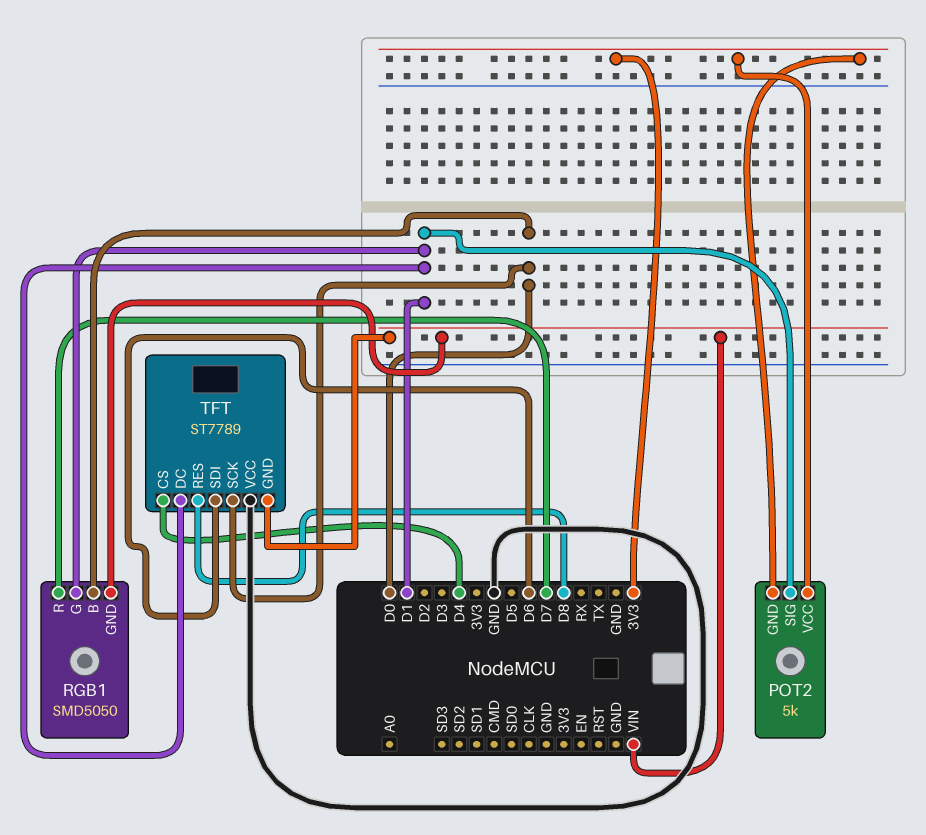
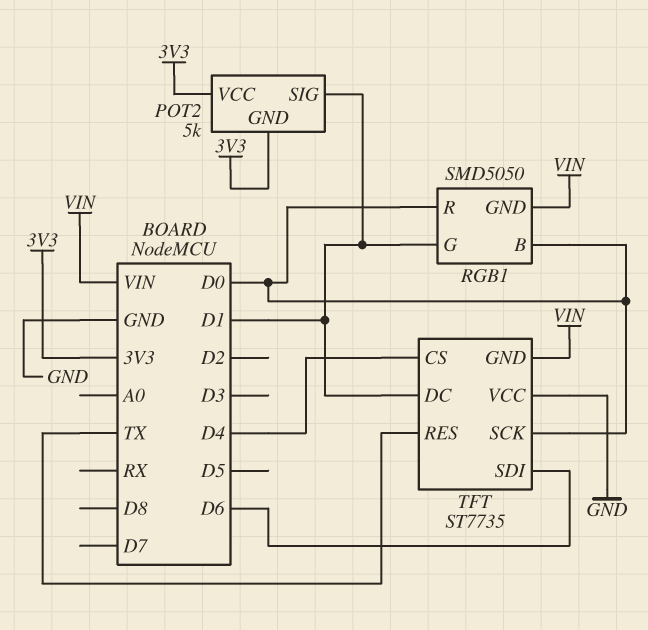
RGB1 pin R: D7 -> D0
TFT: ST7789 -> ST7735
TFT pin RES: D8 -> TX

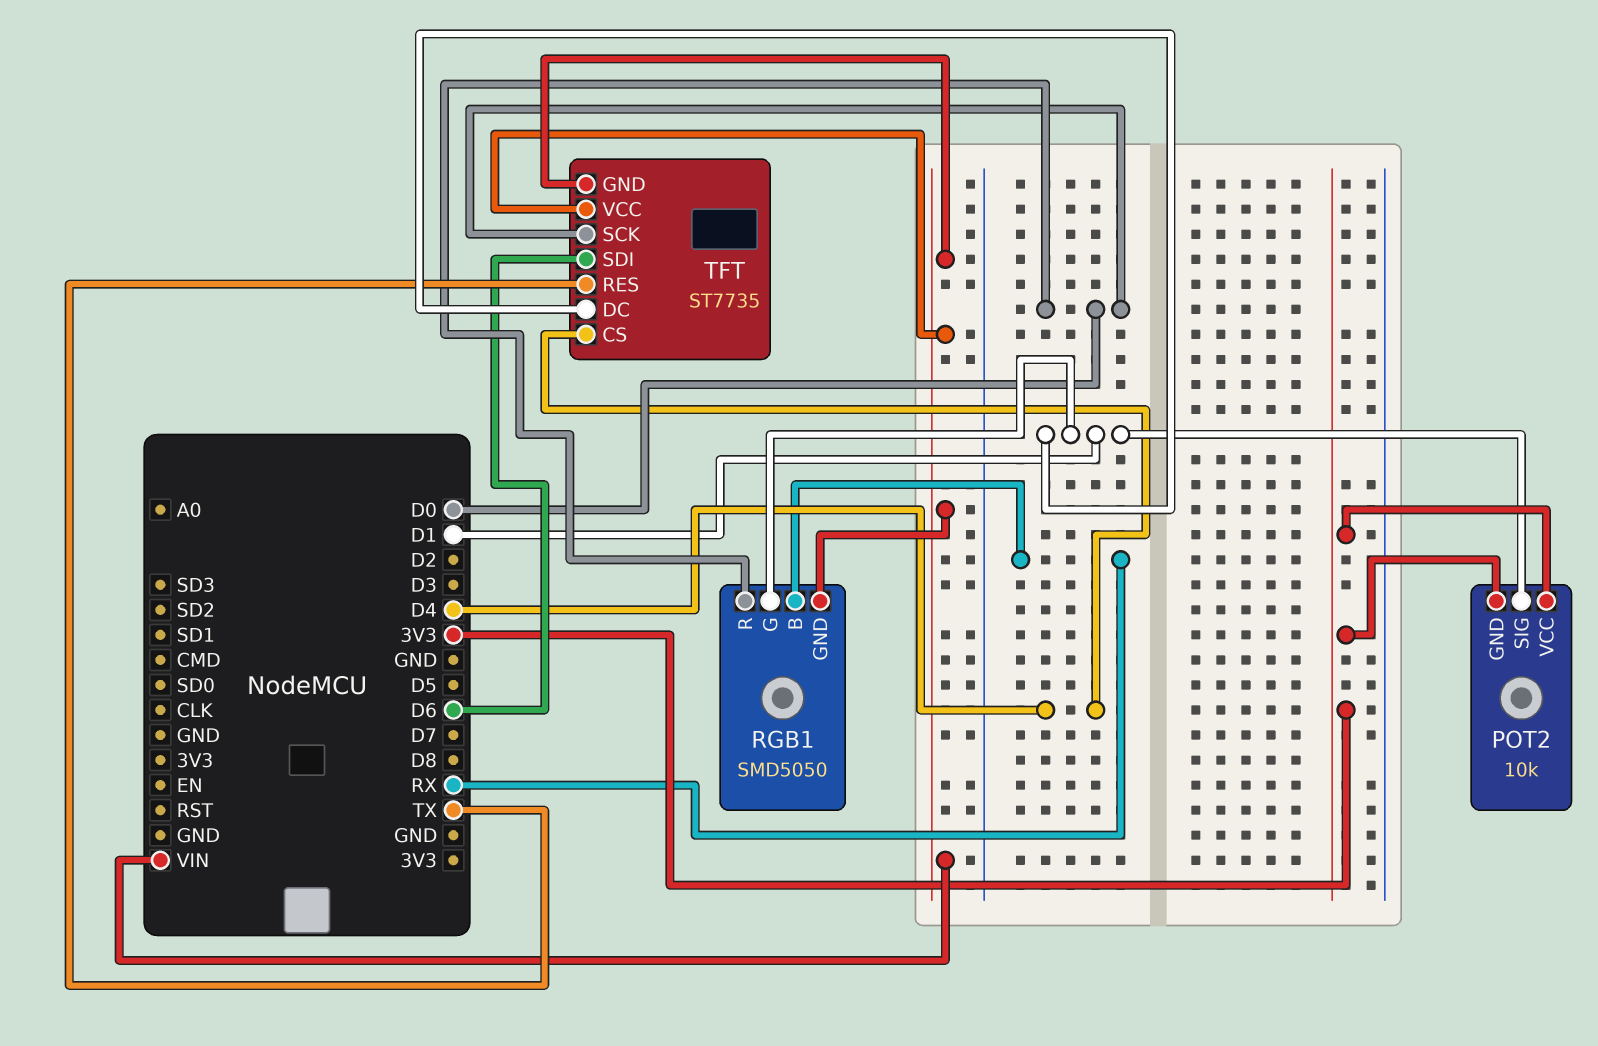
POT2: 5k -> 10k
RGB1 pin B: D0 -> RX
TFT pin VCC: GND -> VIN

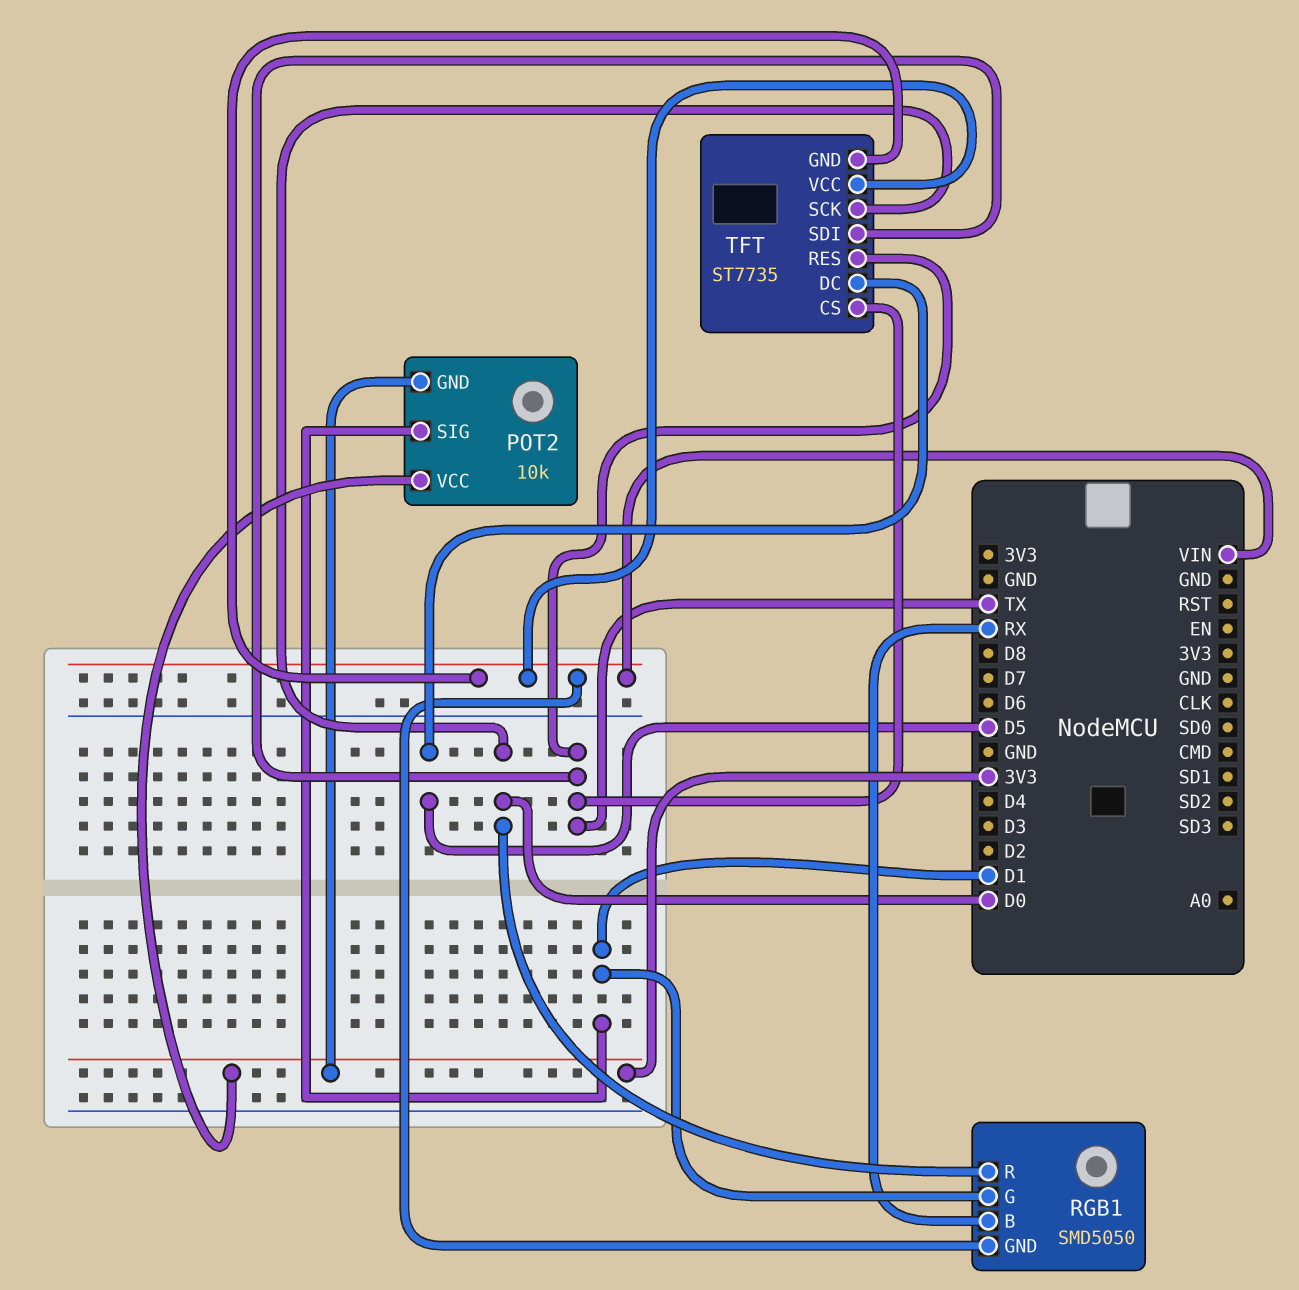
TFT pin CS: D4 -> TX
TFT pin DC: D1 -> D5
TFT pin SDI: D6 -> TX

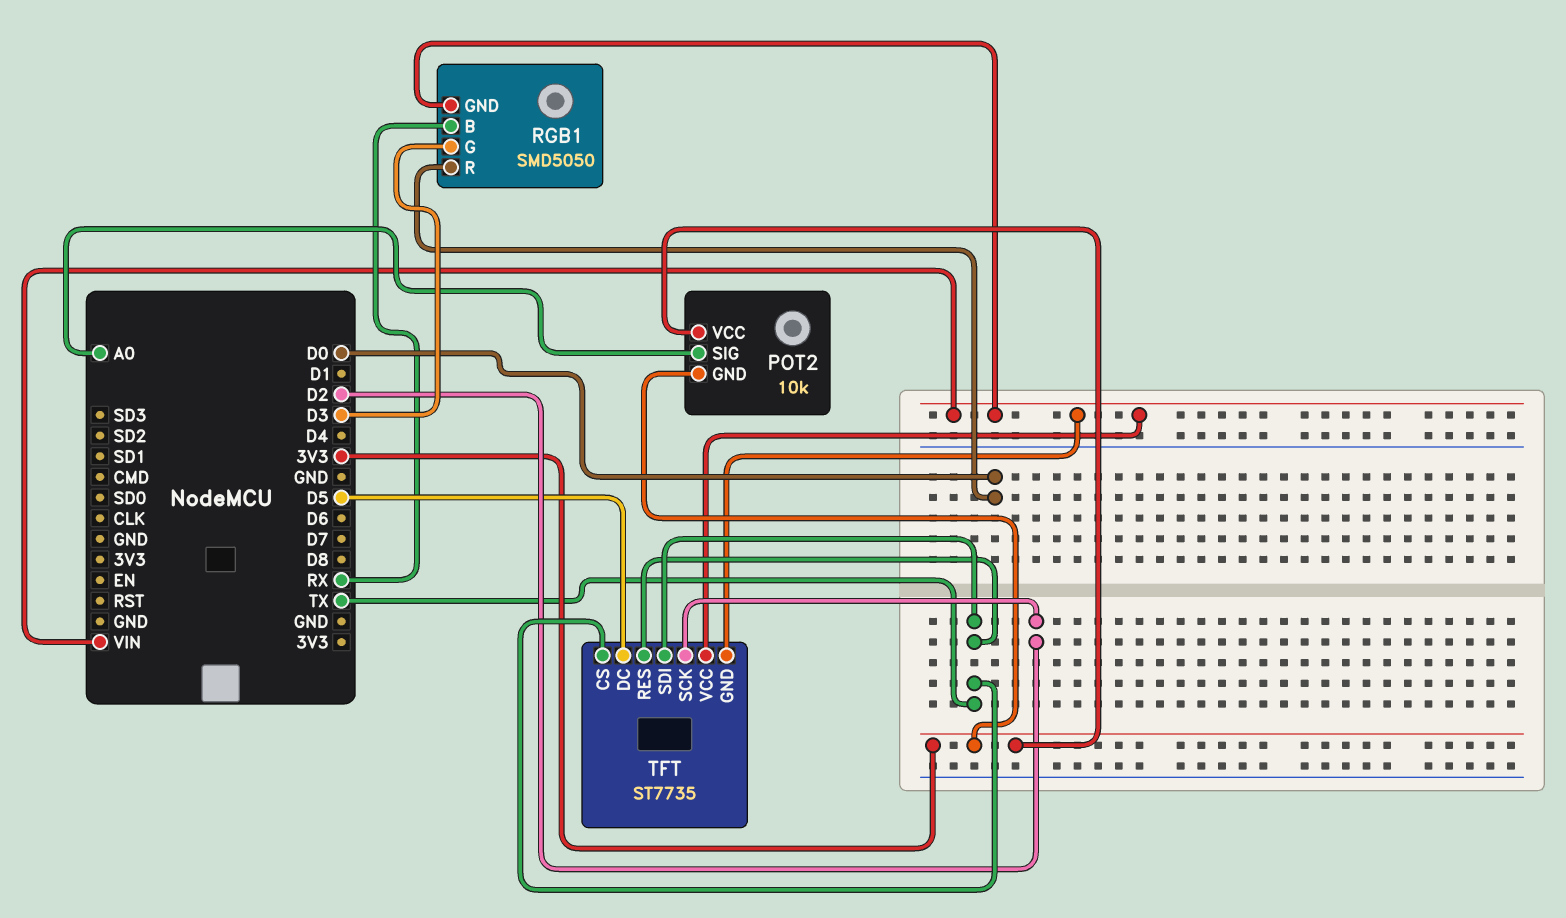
POT2 pin SIG: D1 -> A0
RGB1 pin G: D1 -> D3
TFT pin SCK: D0 -> D2

